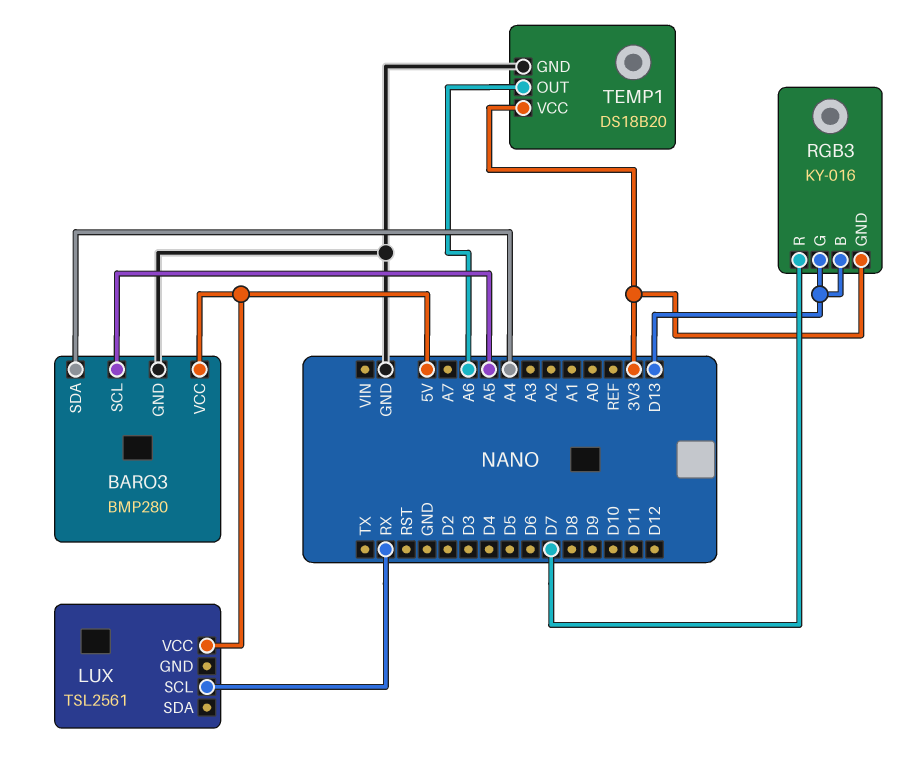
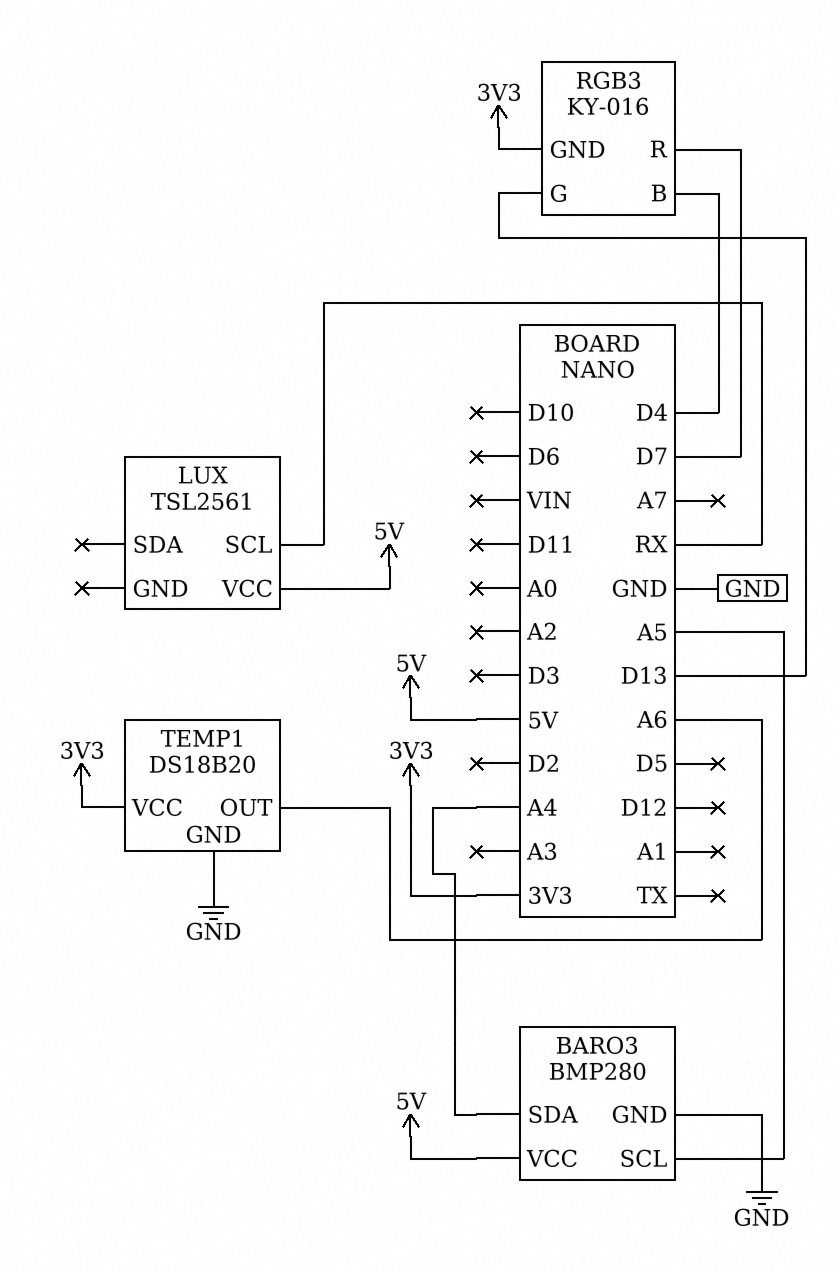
RGB3 pin B: D13 -> D4

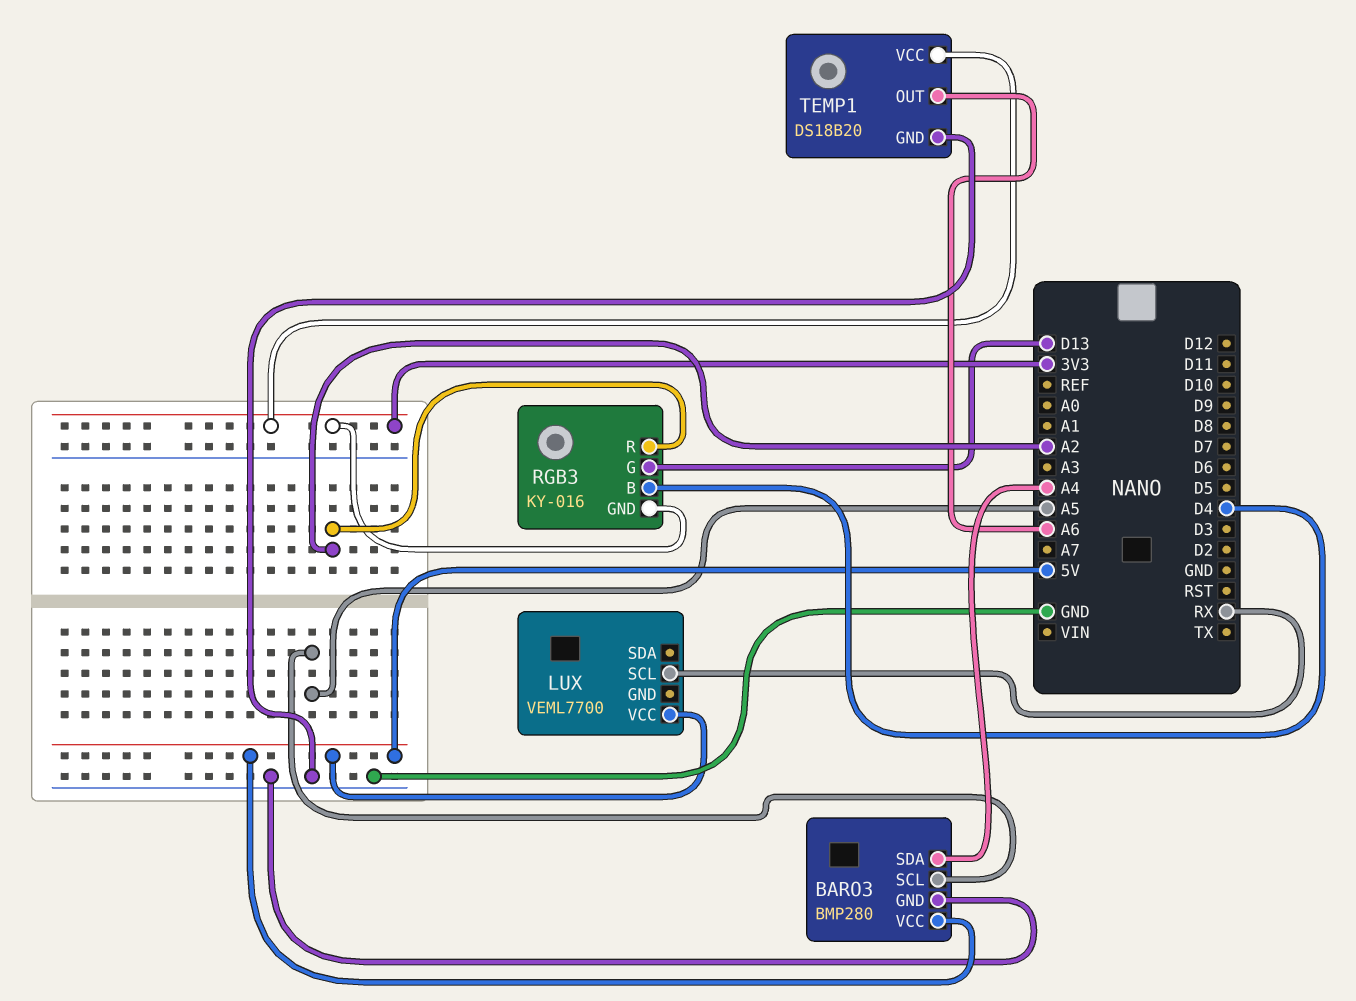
LUX: TSL2561 -> VEML7700
RGB3 pin R: D7 -> A2

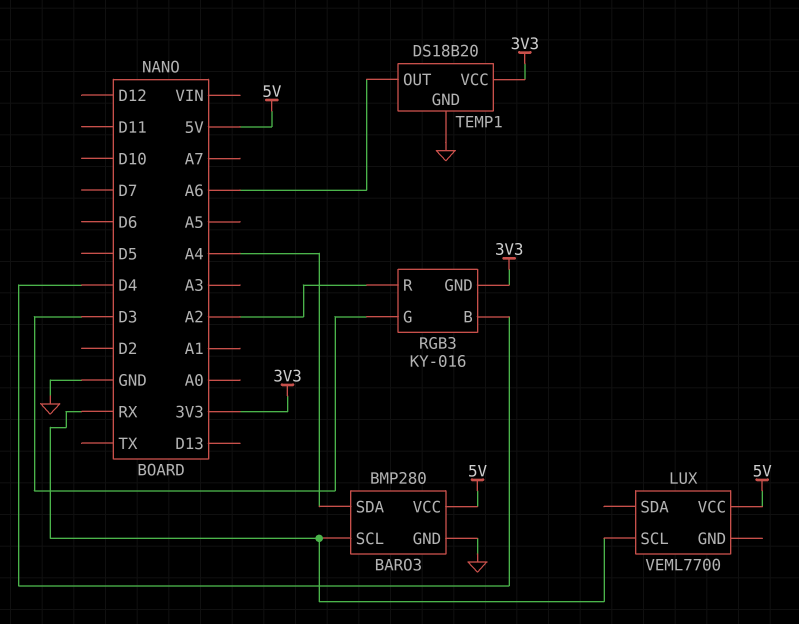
BARO3 pin SCL: A5 -> RX
RGB3 pin G: D13 -> D3

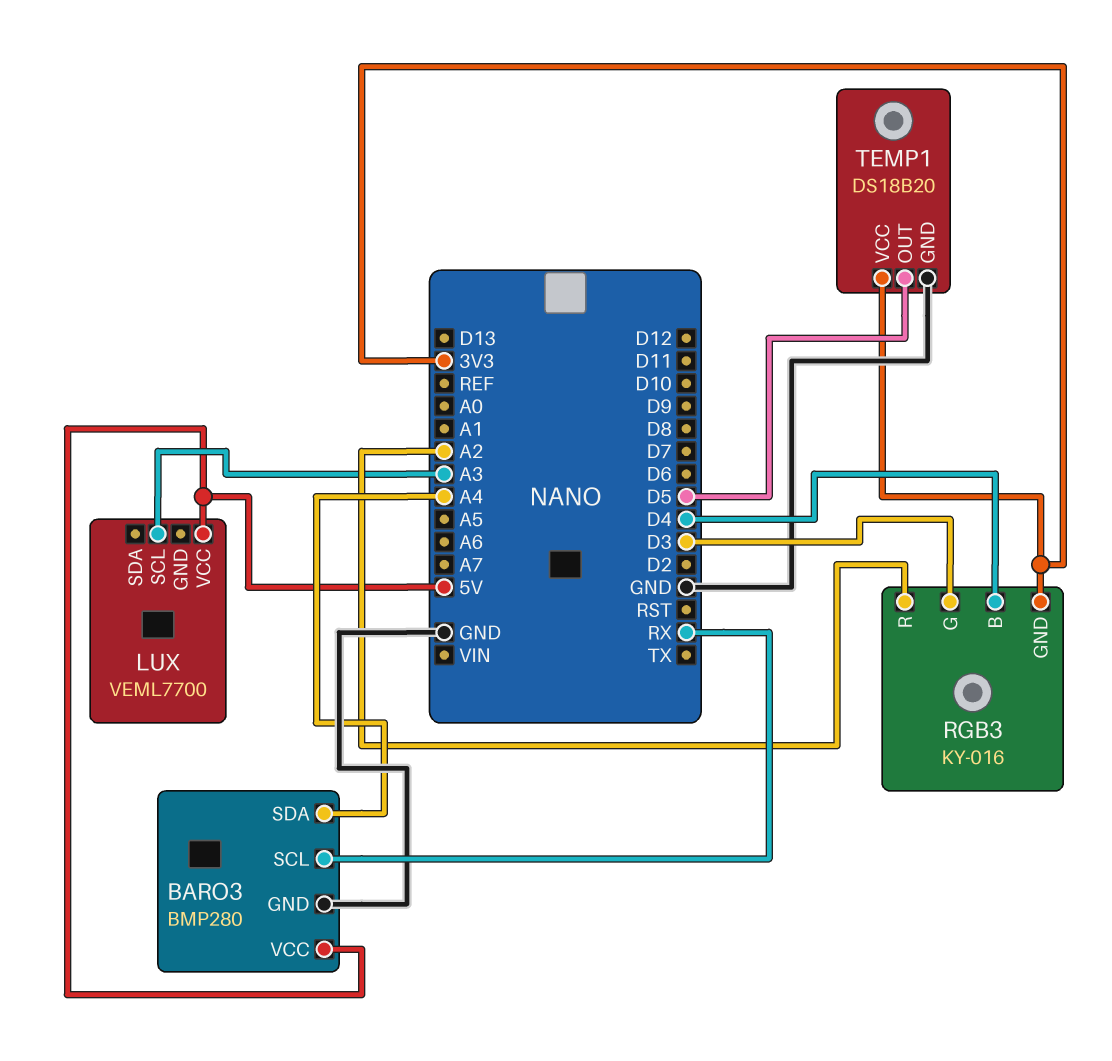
LUX pin SCL: RX -> A3
TEMP1 pin OUT: A6 -> D5

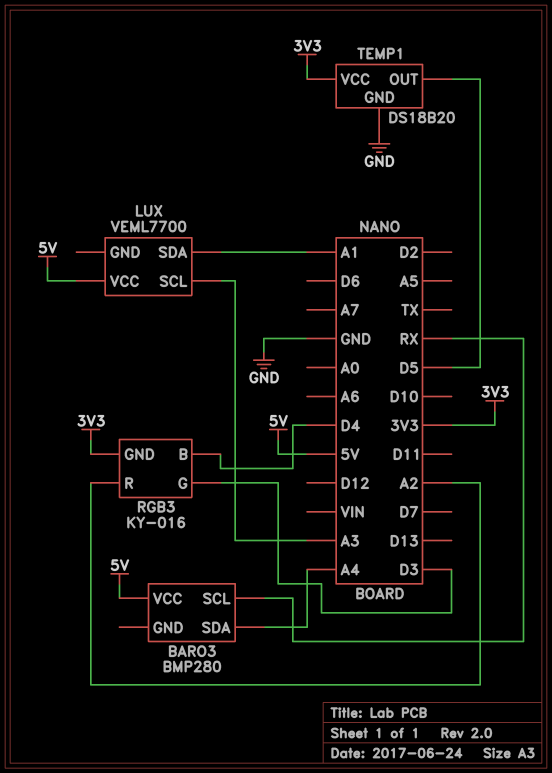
BARO3 pin GND: GND -> none
LUX pin SDA: none -> A1

